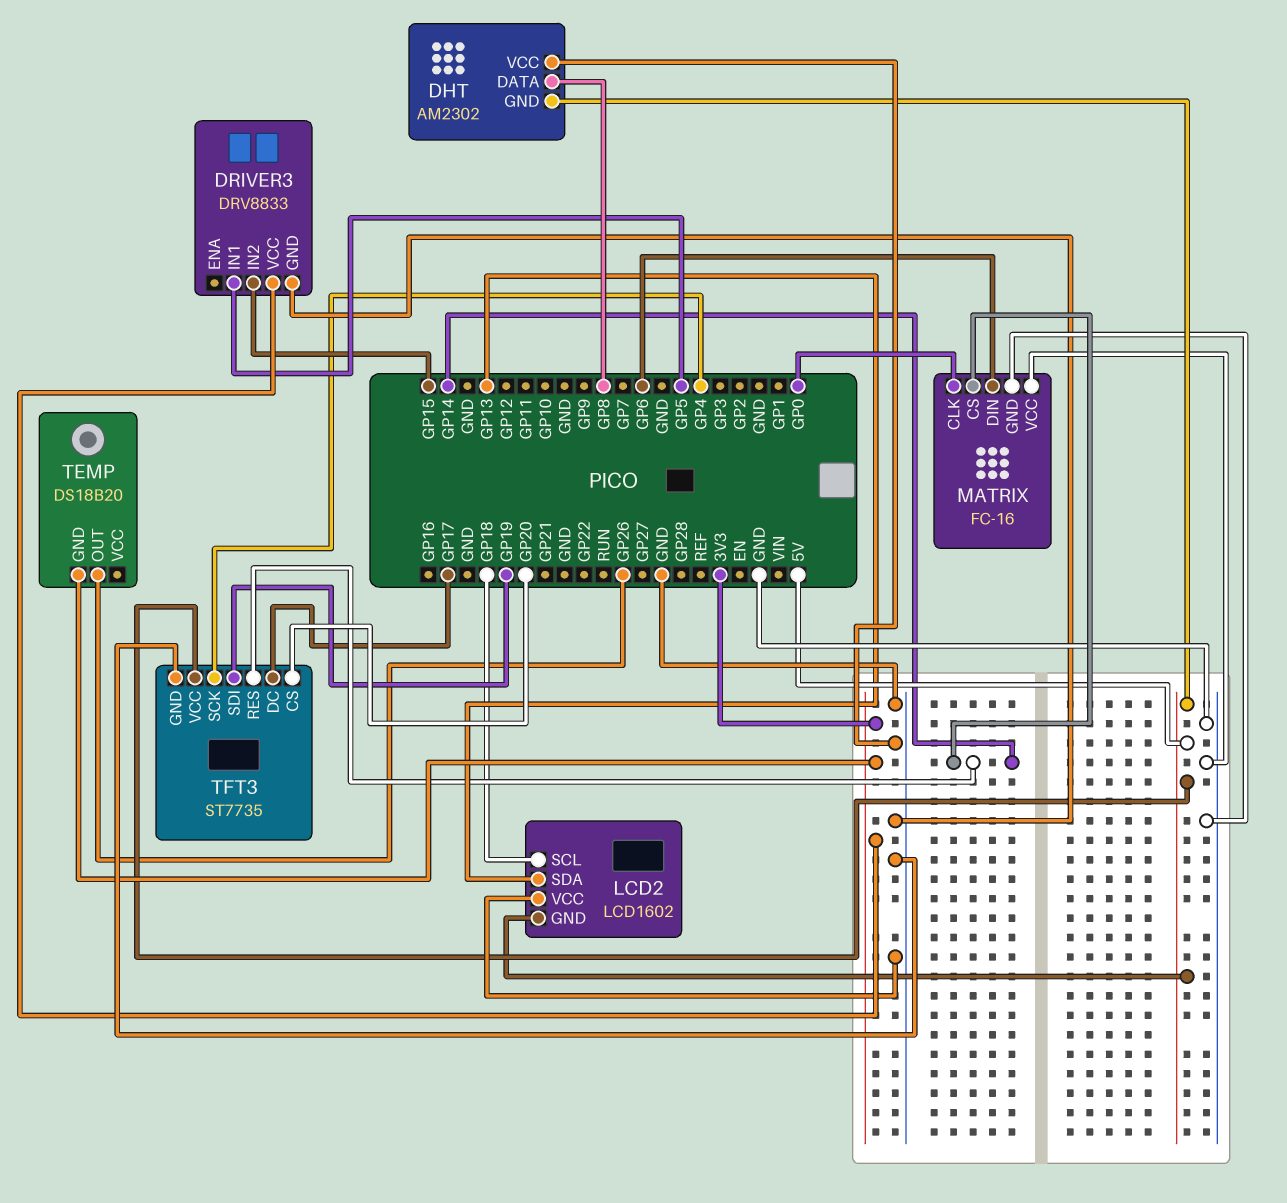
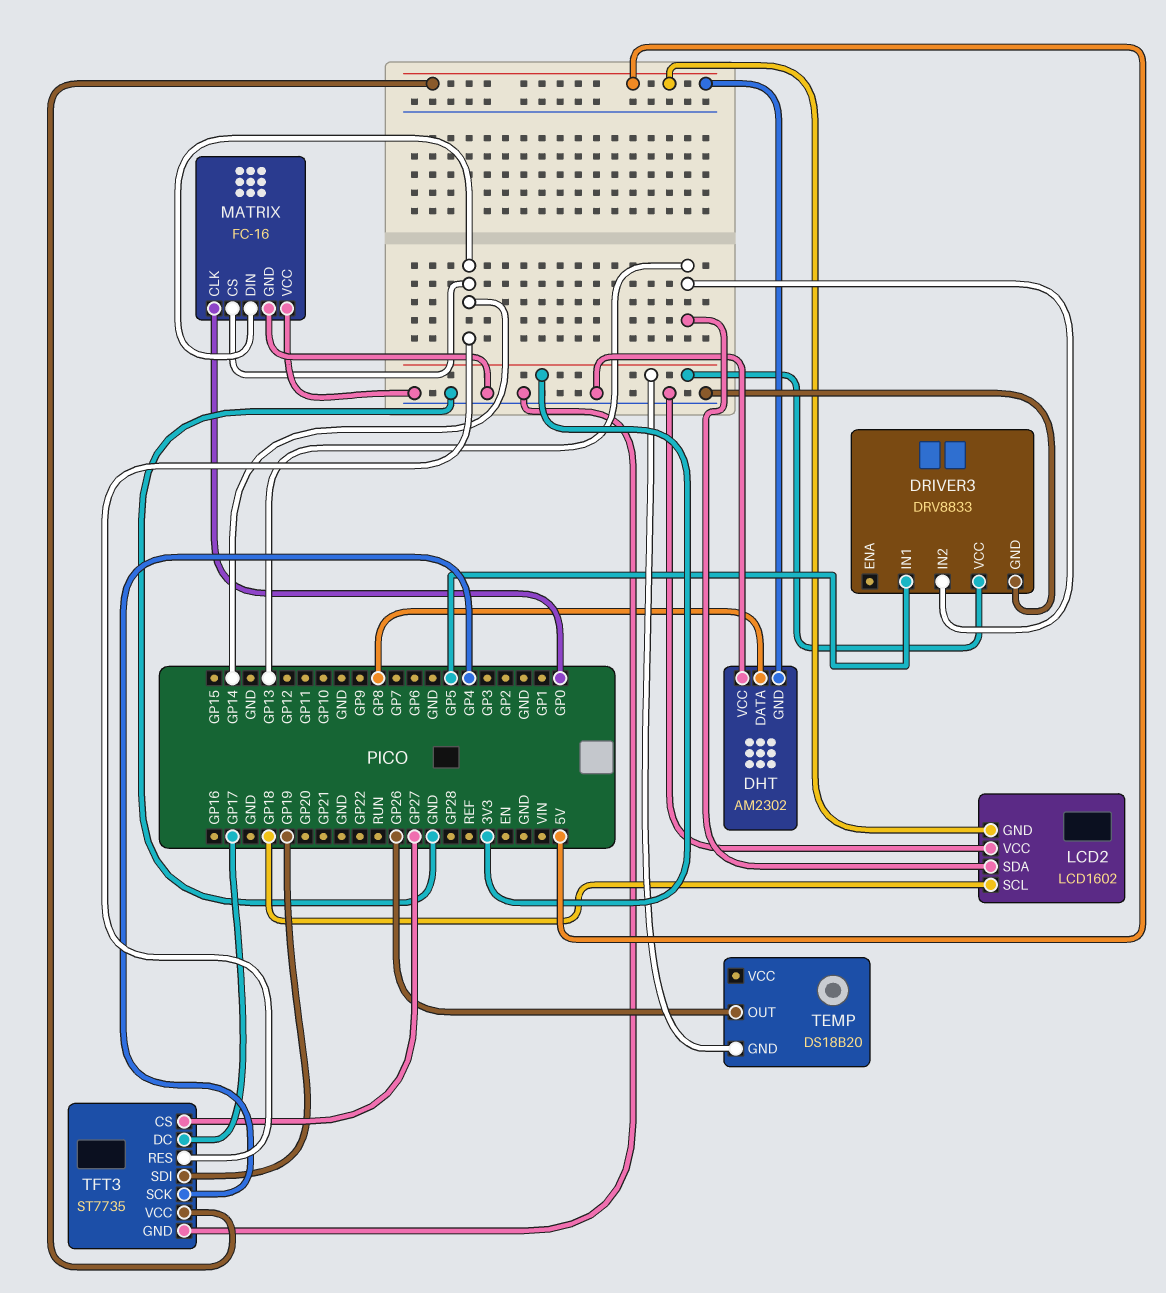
DRIVER3 pin IN2: GP15 -> GP13
MATRIX pin DIN: GP6 -> GP14
TFT3 pin CS: GP20 -> GP27

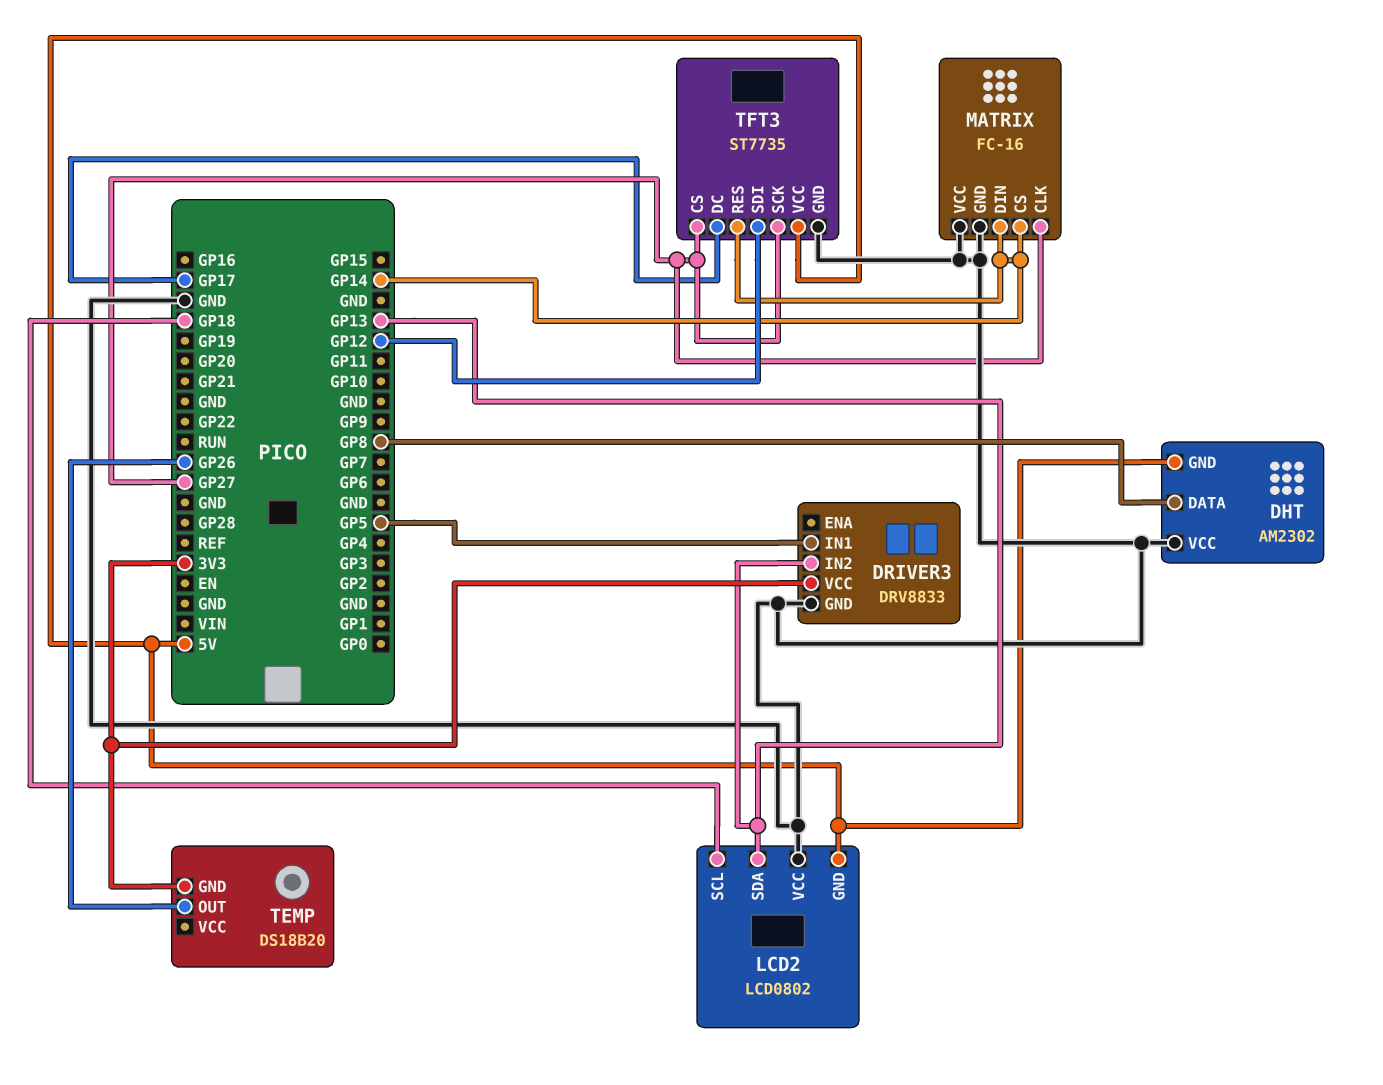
LCD2: LCD1602 -> LCD0802
MATRIX pin CLK: GP0 -> GP27
TFT3 pin SCK: GP4 -> GP27
TFT3 pin SDI: GP19 -> GP12

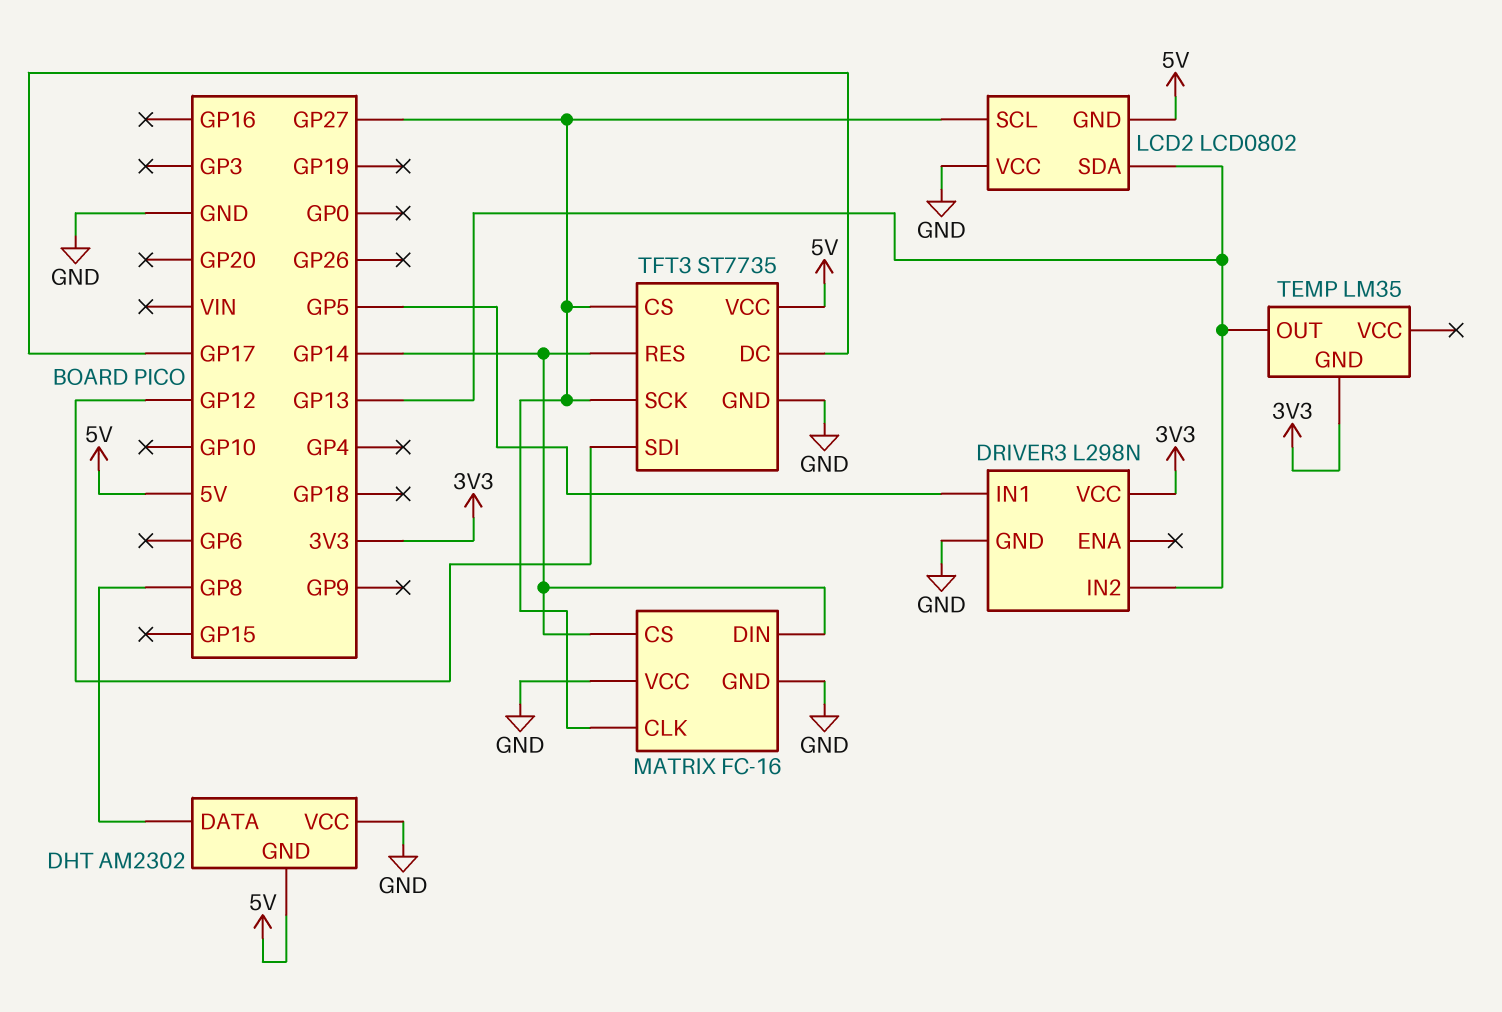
DRIVER3: DRV8833 -> L298N
LCD2 pin SCL: GP18 -> GP27
TEMP: DS18B20 -> LM35
TEMP pin OUT: GP26 -> GP13

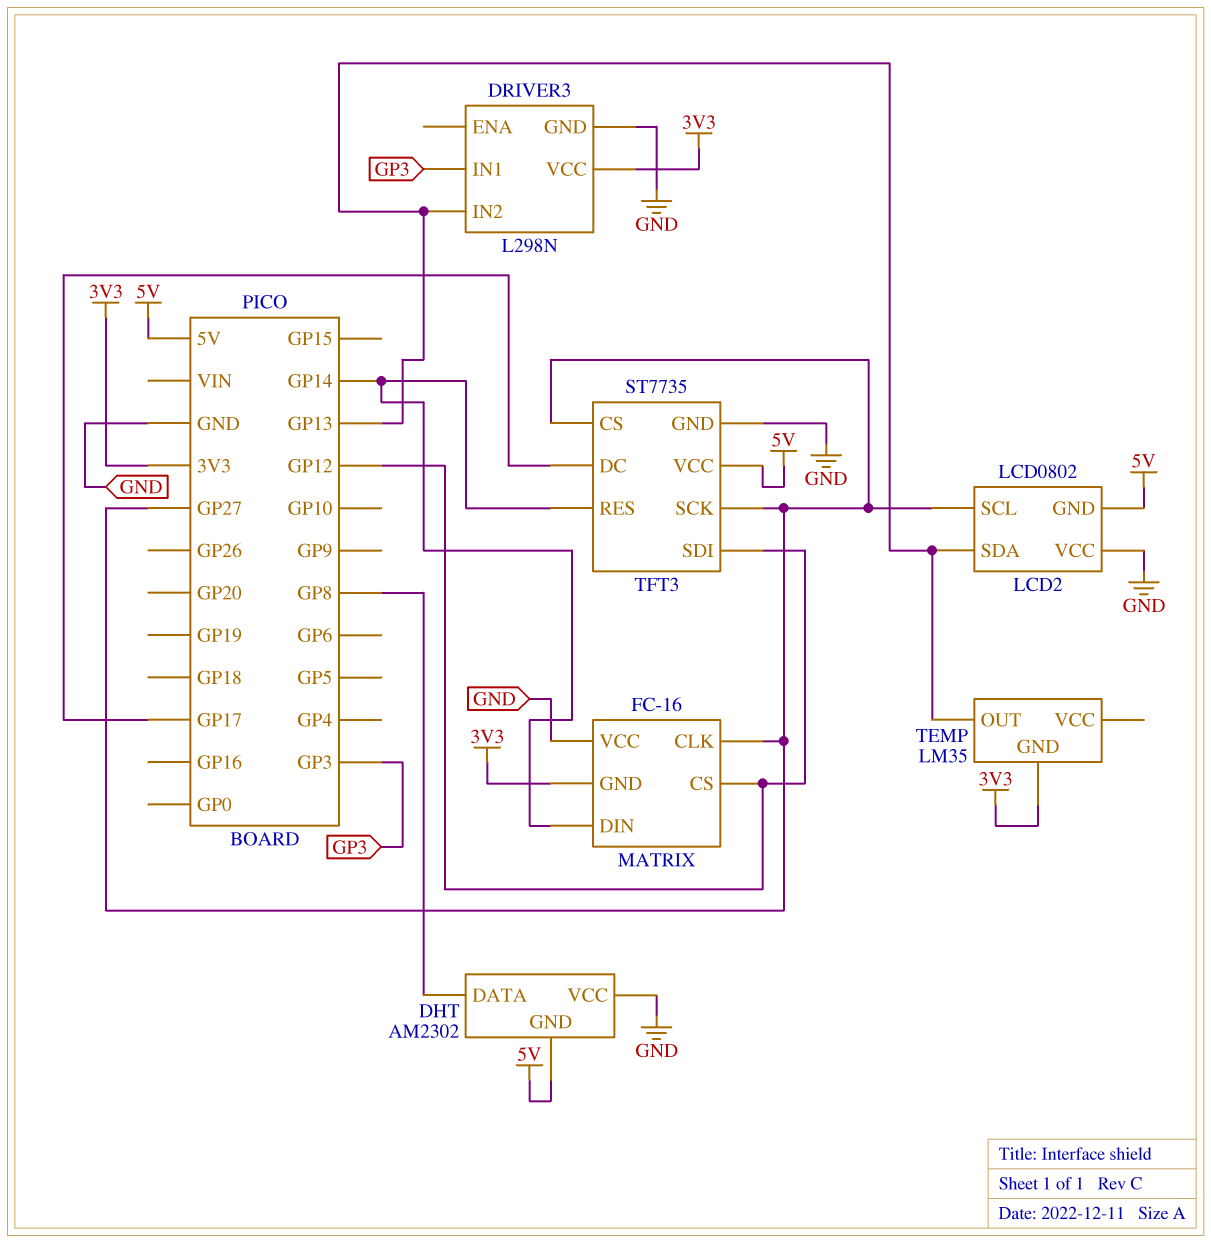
DRIVER3 pin IN1: GP5 -> GP3
MATRIX pin CS: GP14 -> GP12
MATRIX pin GND: GND -> 3V3

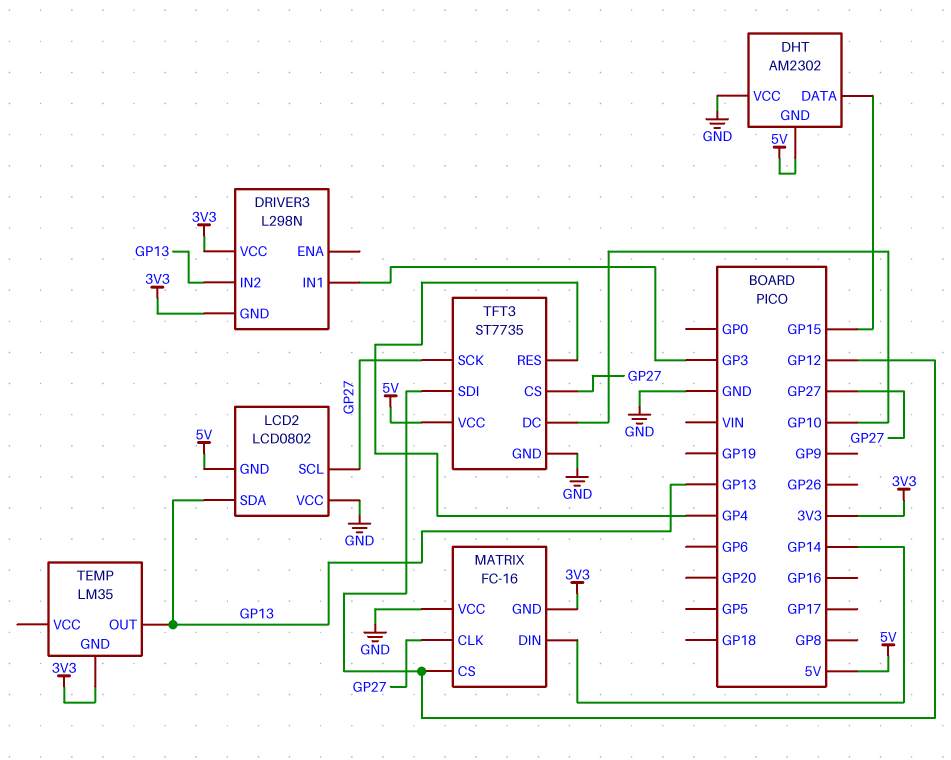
DHT pin DATA: GP8 -> GP15
DRIVER3 pin GND: GND -> 3V3
TFT3 pin DC: GP17 -> GP10
TFT3 pin RES: GP14 -> GP4

